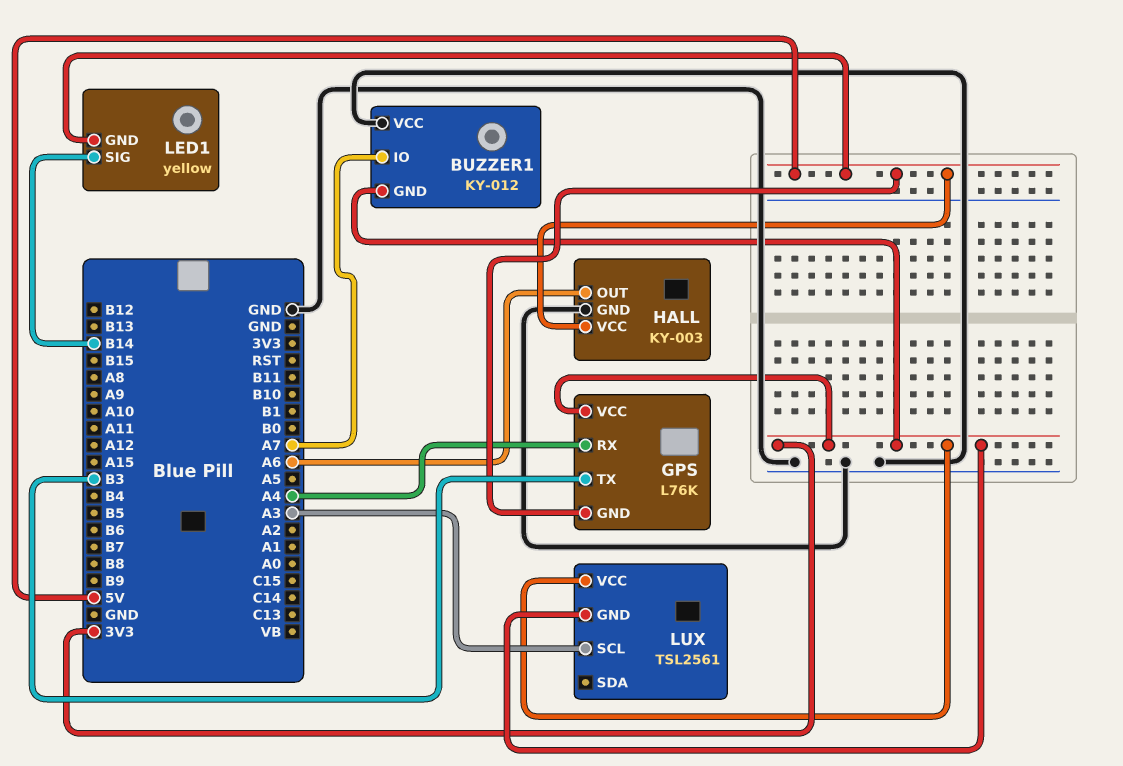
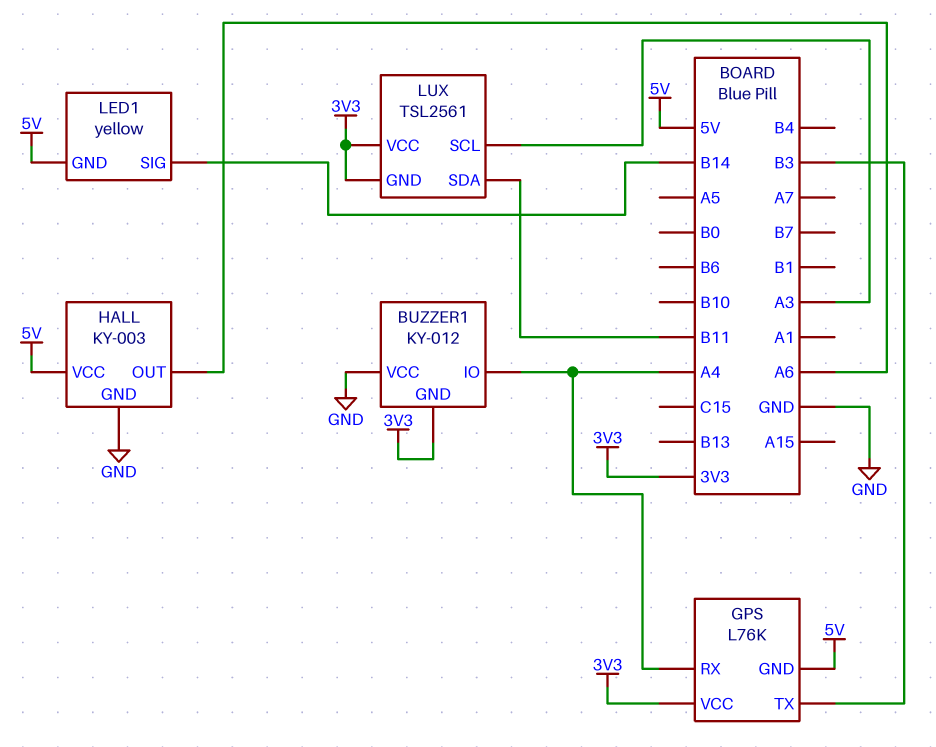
BUZZER1 pin IO: A7 -> A4
LUX pin SDA: none -> B11

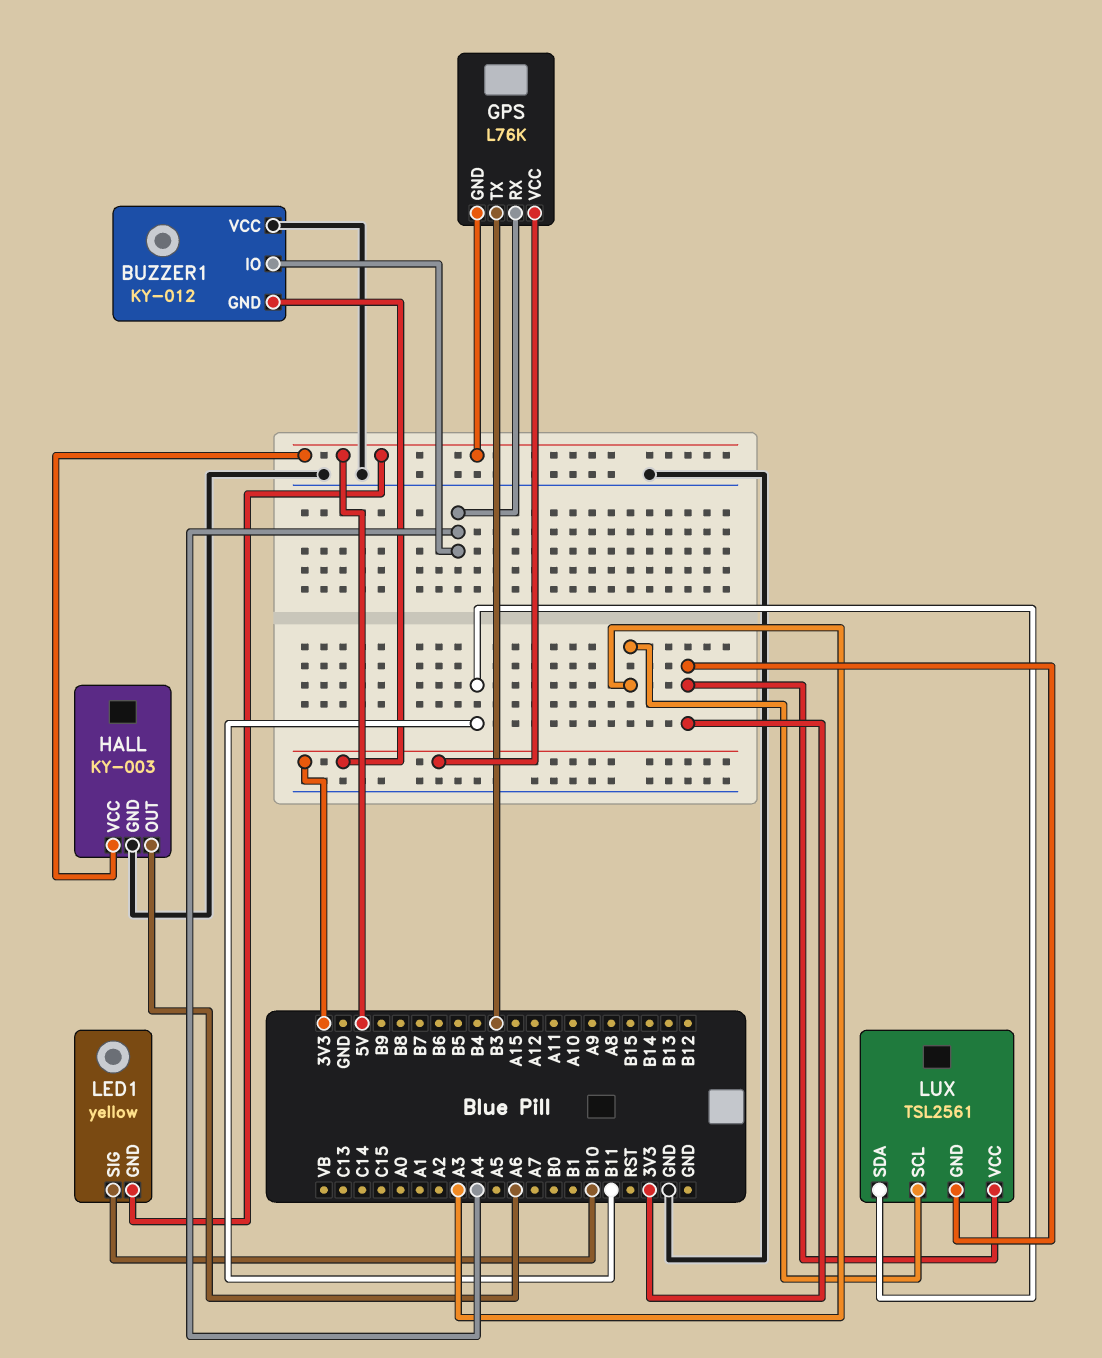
LED1 pin SIG: B14 -> B10

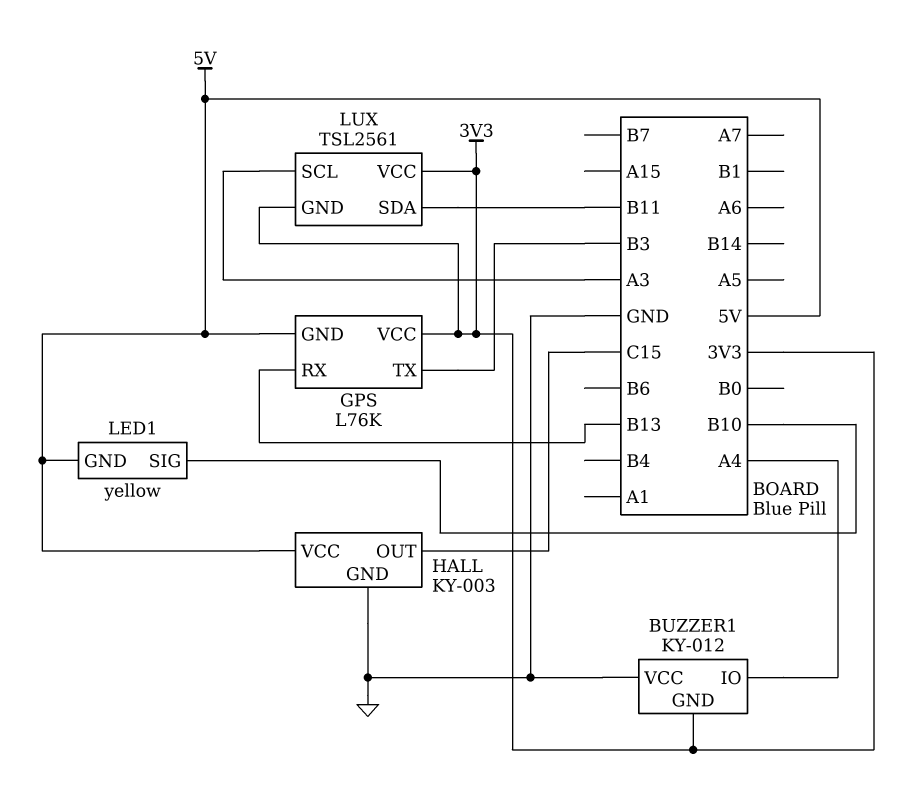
GPS pin RX: A4 -> B13
HALL pin OUT: A6 -> C15

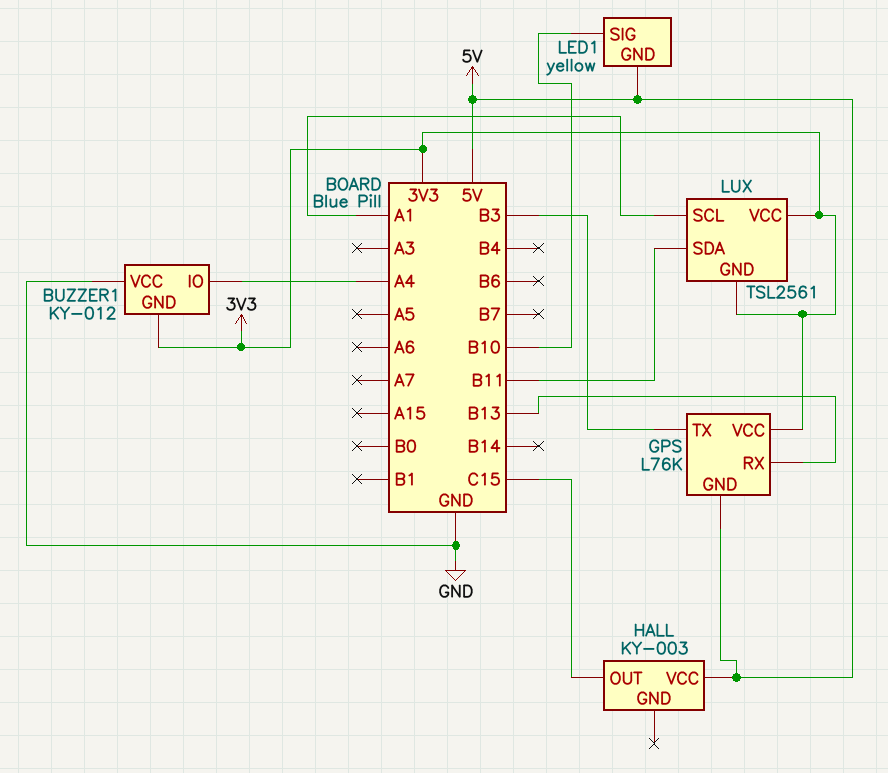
HALL pin GND: GND -> none
LUX pin SCL: A3 -> A1

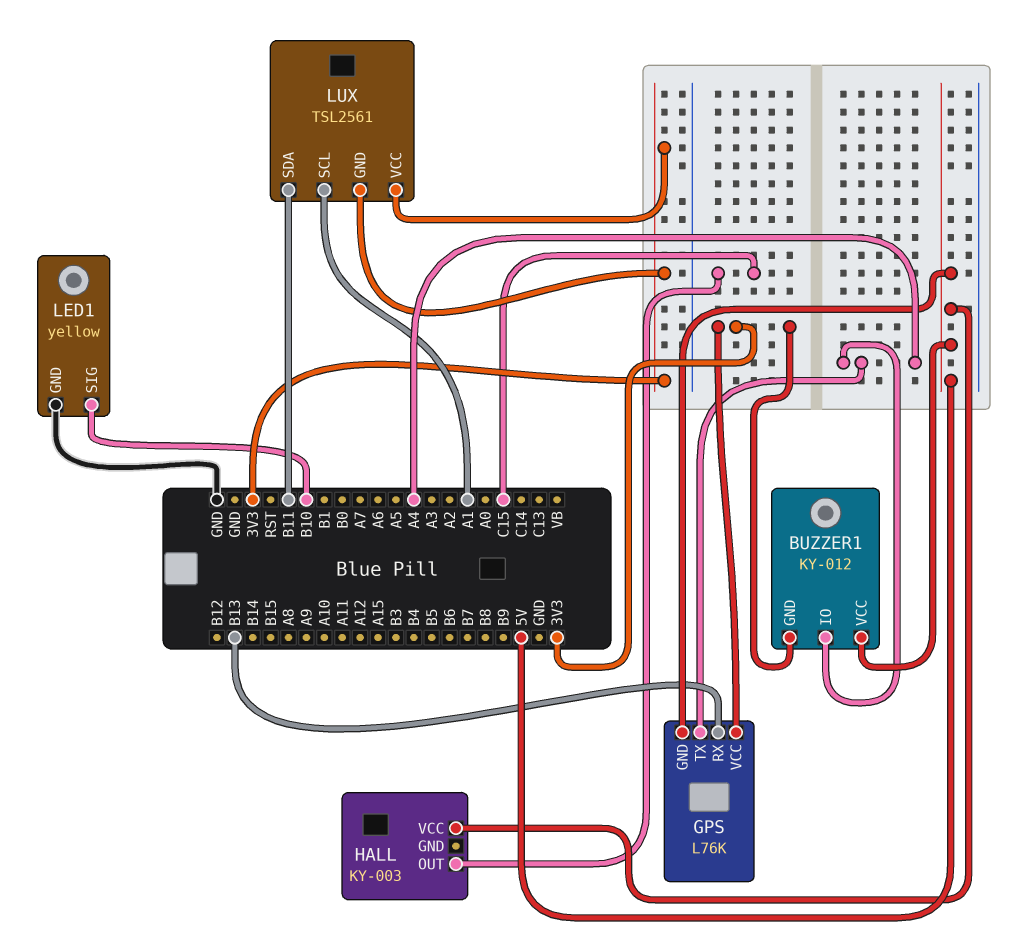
BUZZER1 pin VCC: GND -> 5V
GPS pin TX: B3 -> A4
LED1 pin GND: 5V -> GND

